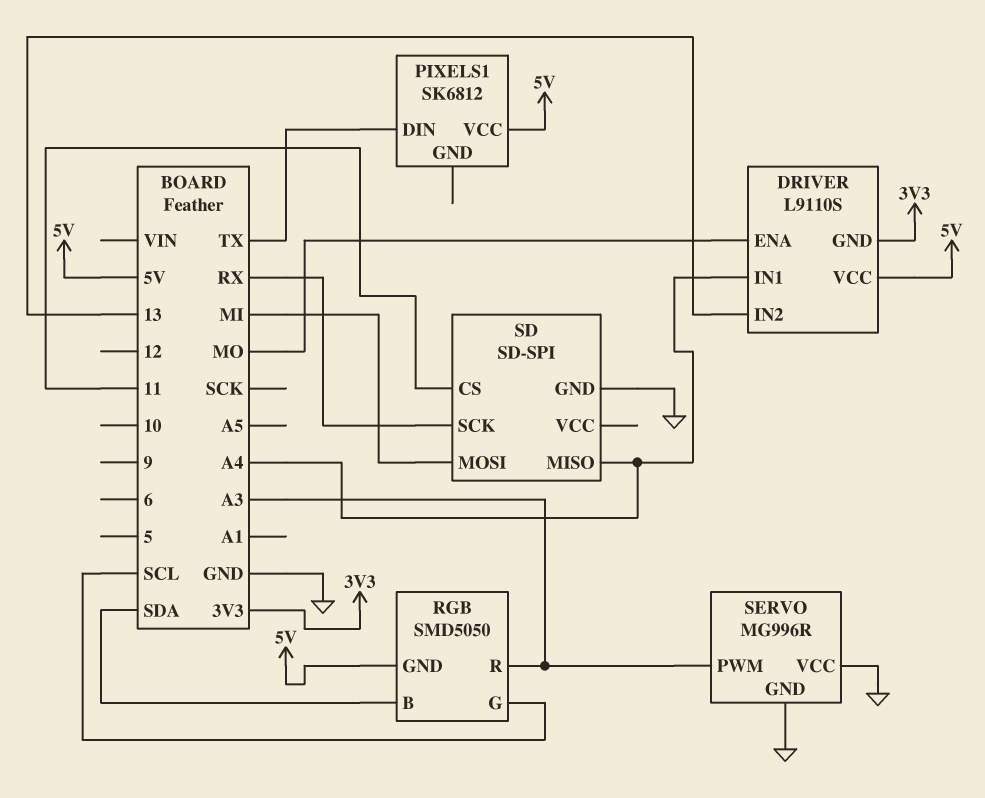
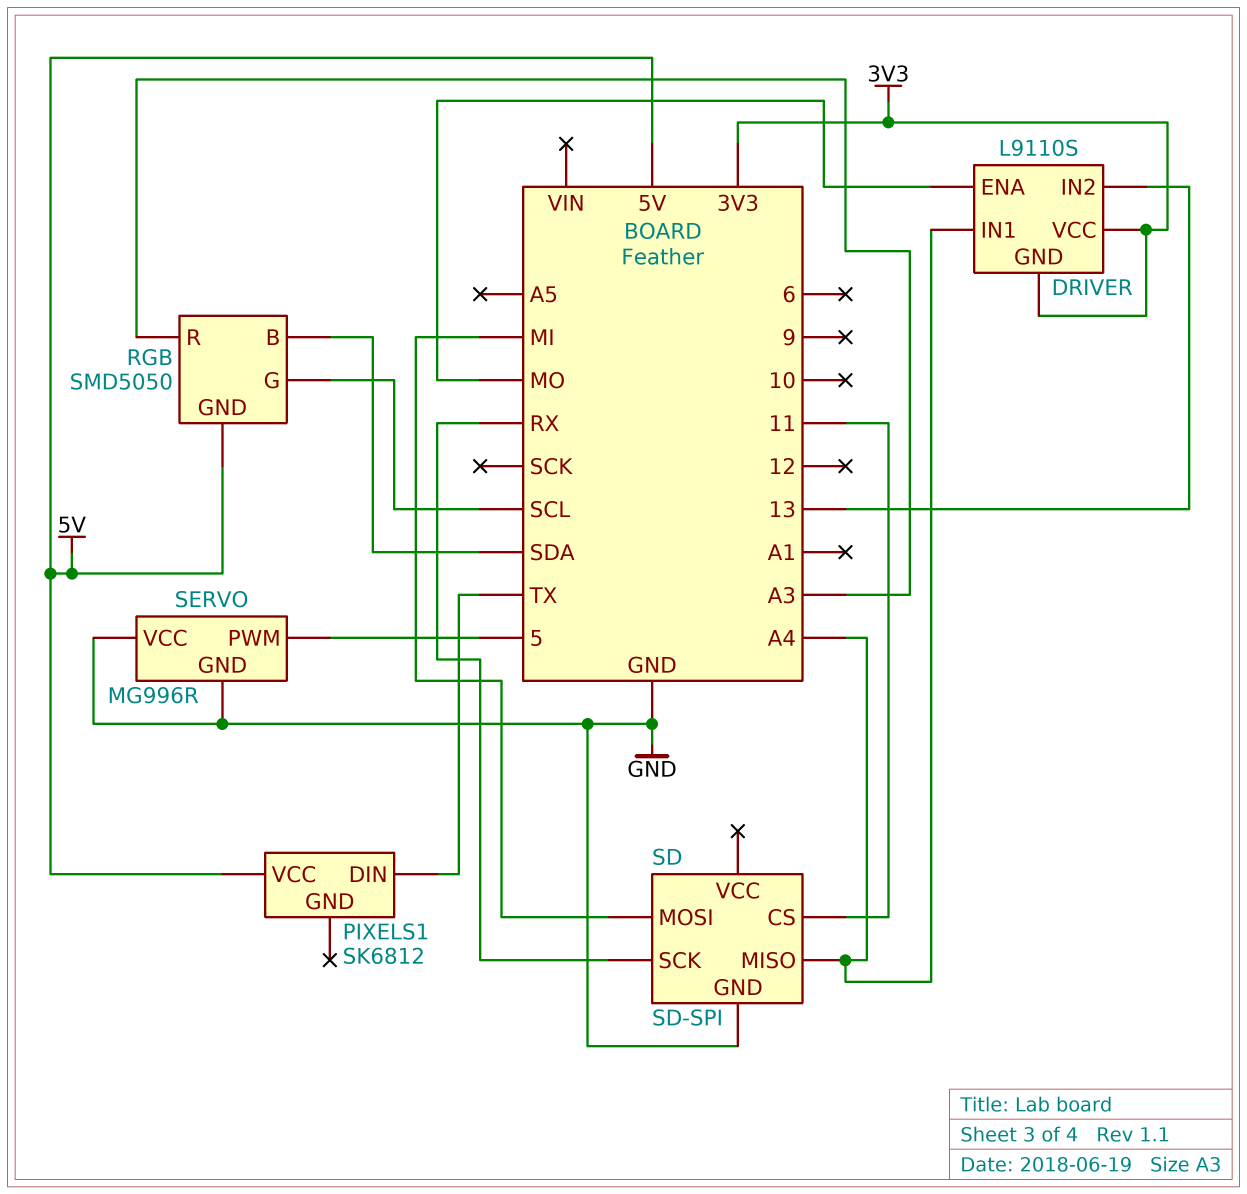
DRIVER pin VCC: 5V -> 3V3
SERVO pin PWM: A3 -> 5

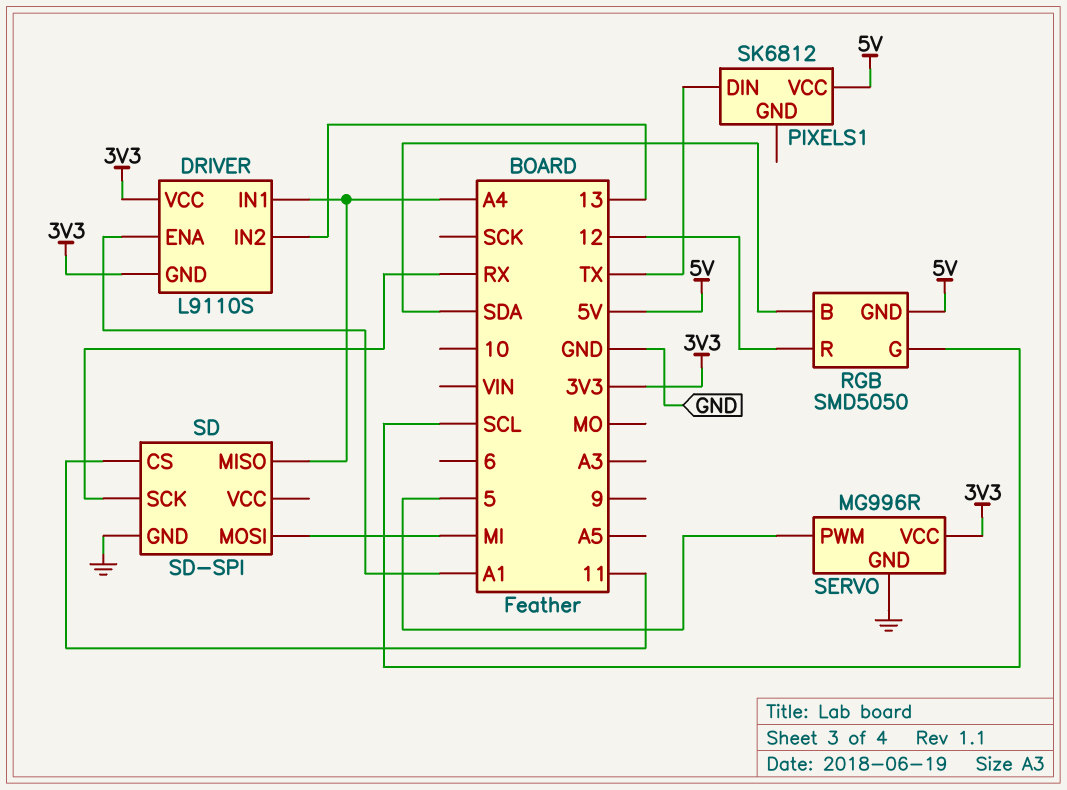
DRIVER pin ENA: MO -> A1
RGB pin R: A3 -> 12
SERVO pin VCC: GND -> 3V3

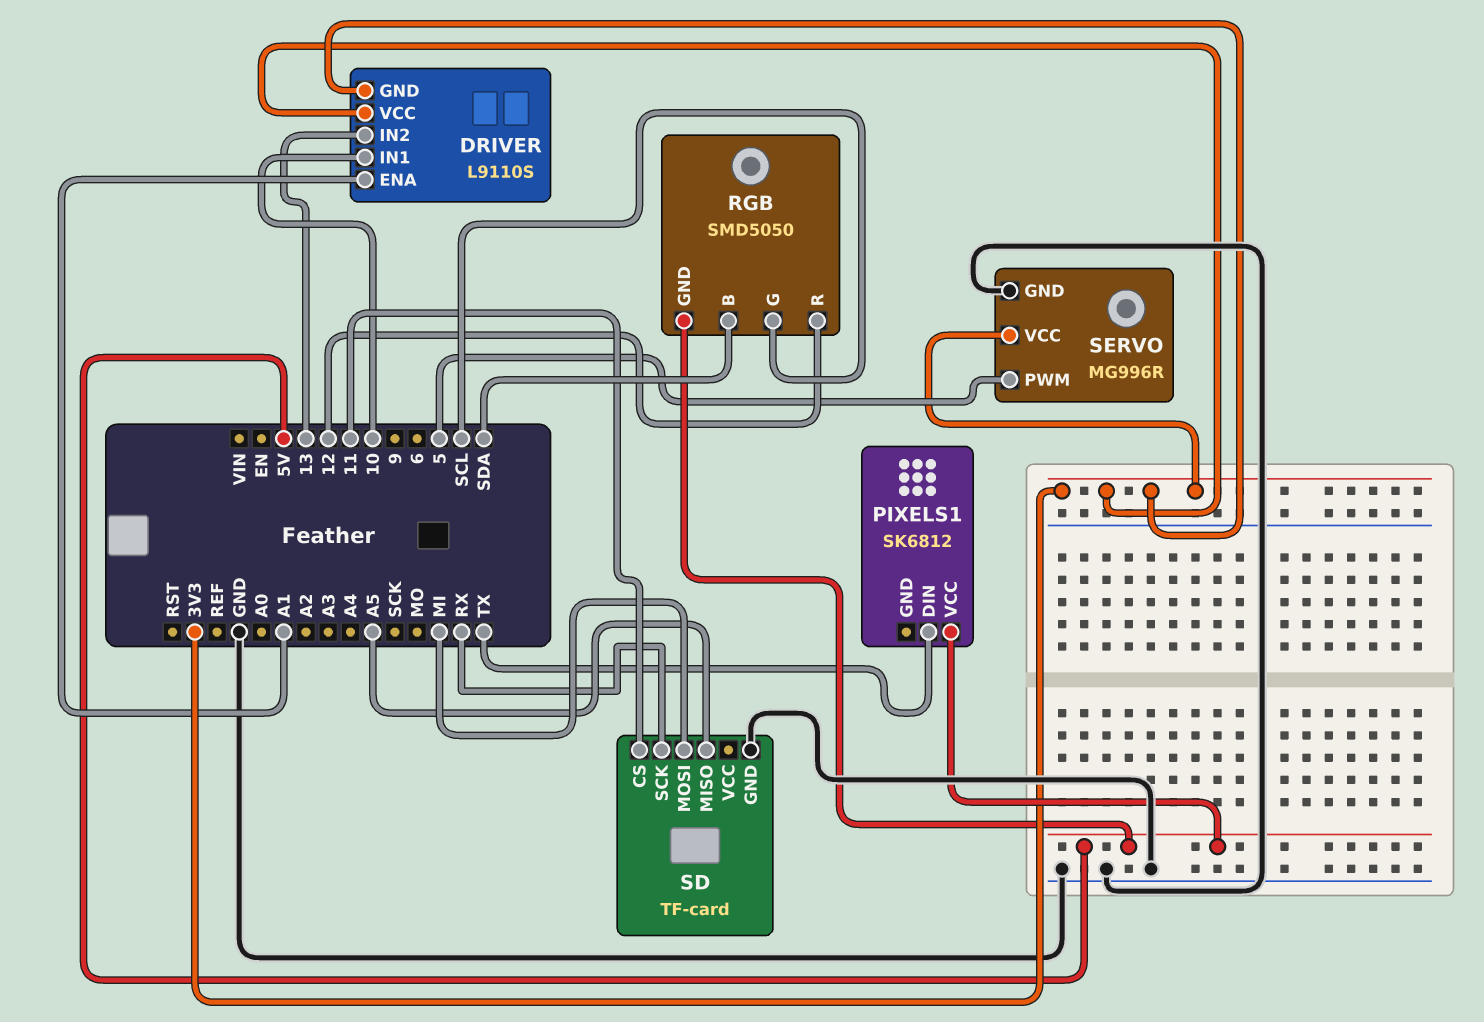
DRIVER pin IN1: A4 -> 10
SD: SD-SPI -> TF-card
SD pin MISO: A4 -> A5

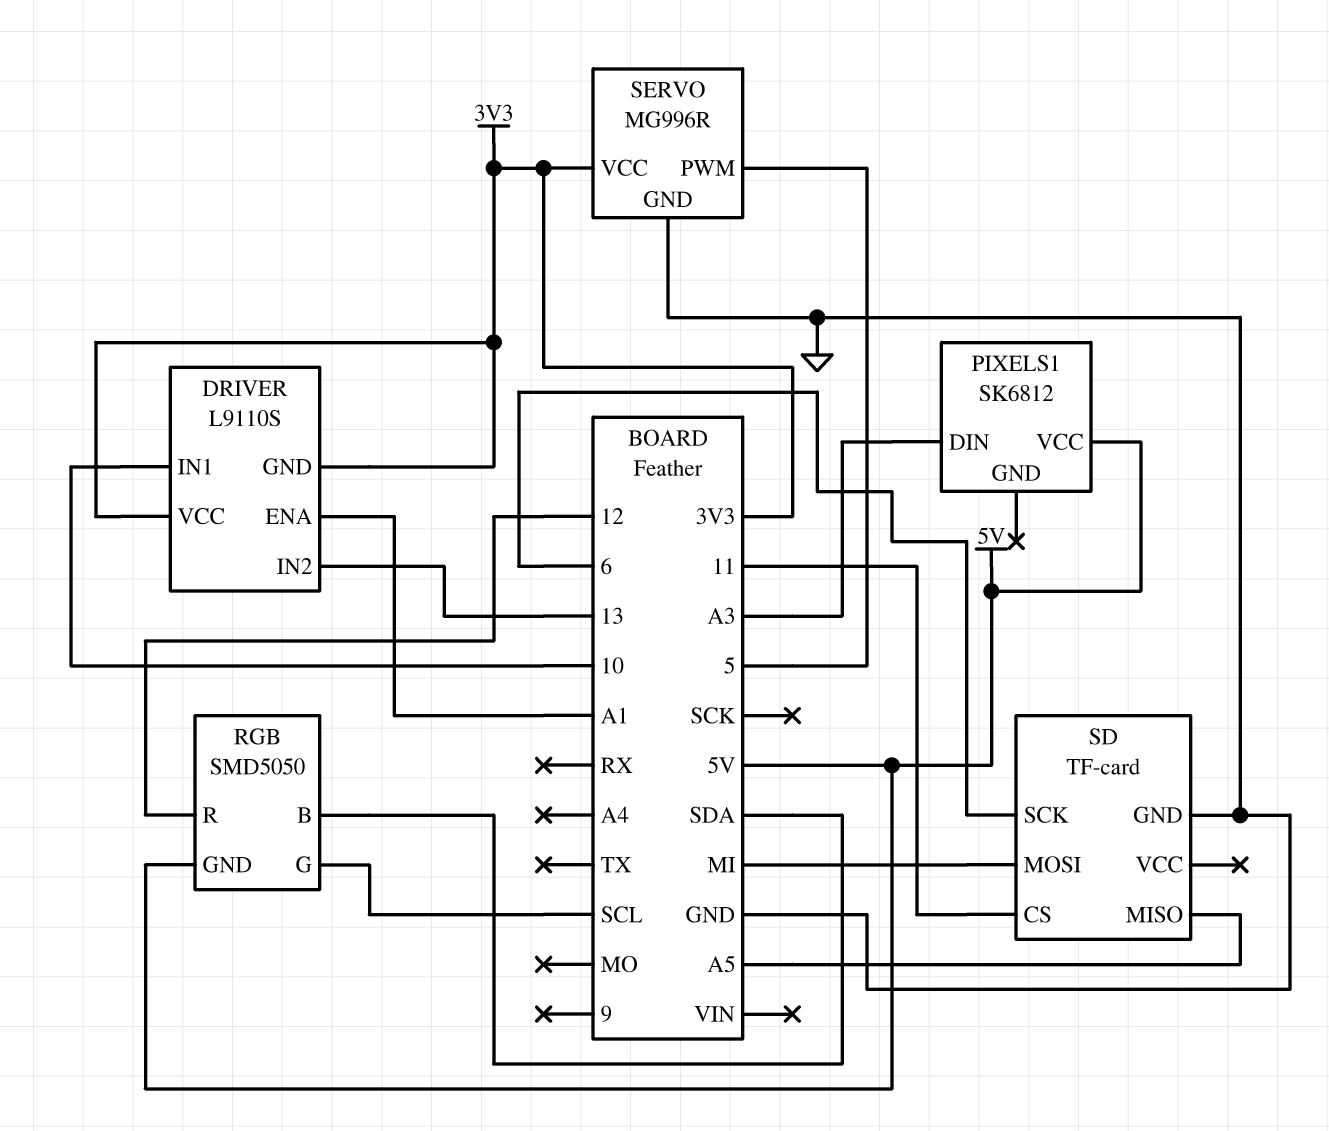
PIXELS1 pin DIN: TX -> A3
SD pin SCK: RX -> 6

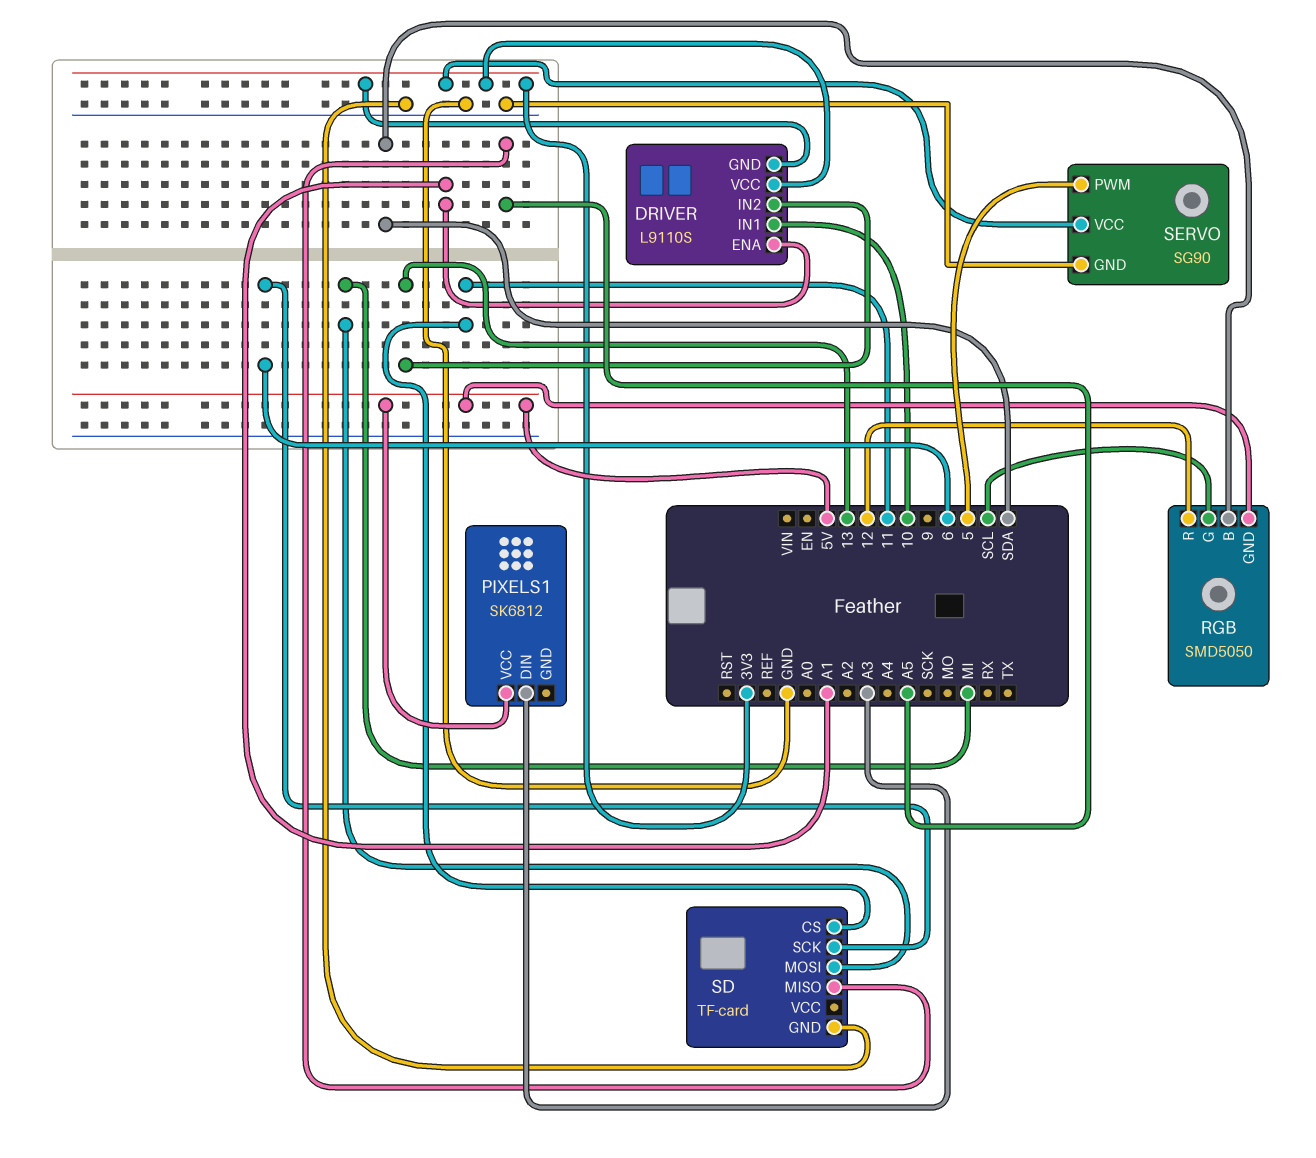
SERVO: MG996R -> SG90

